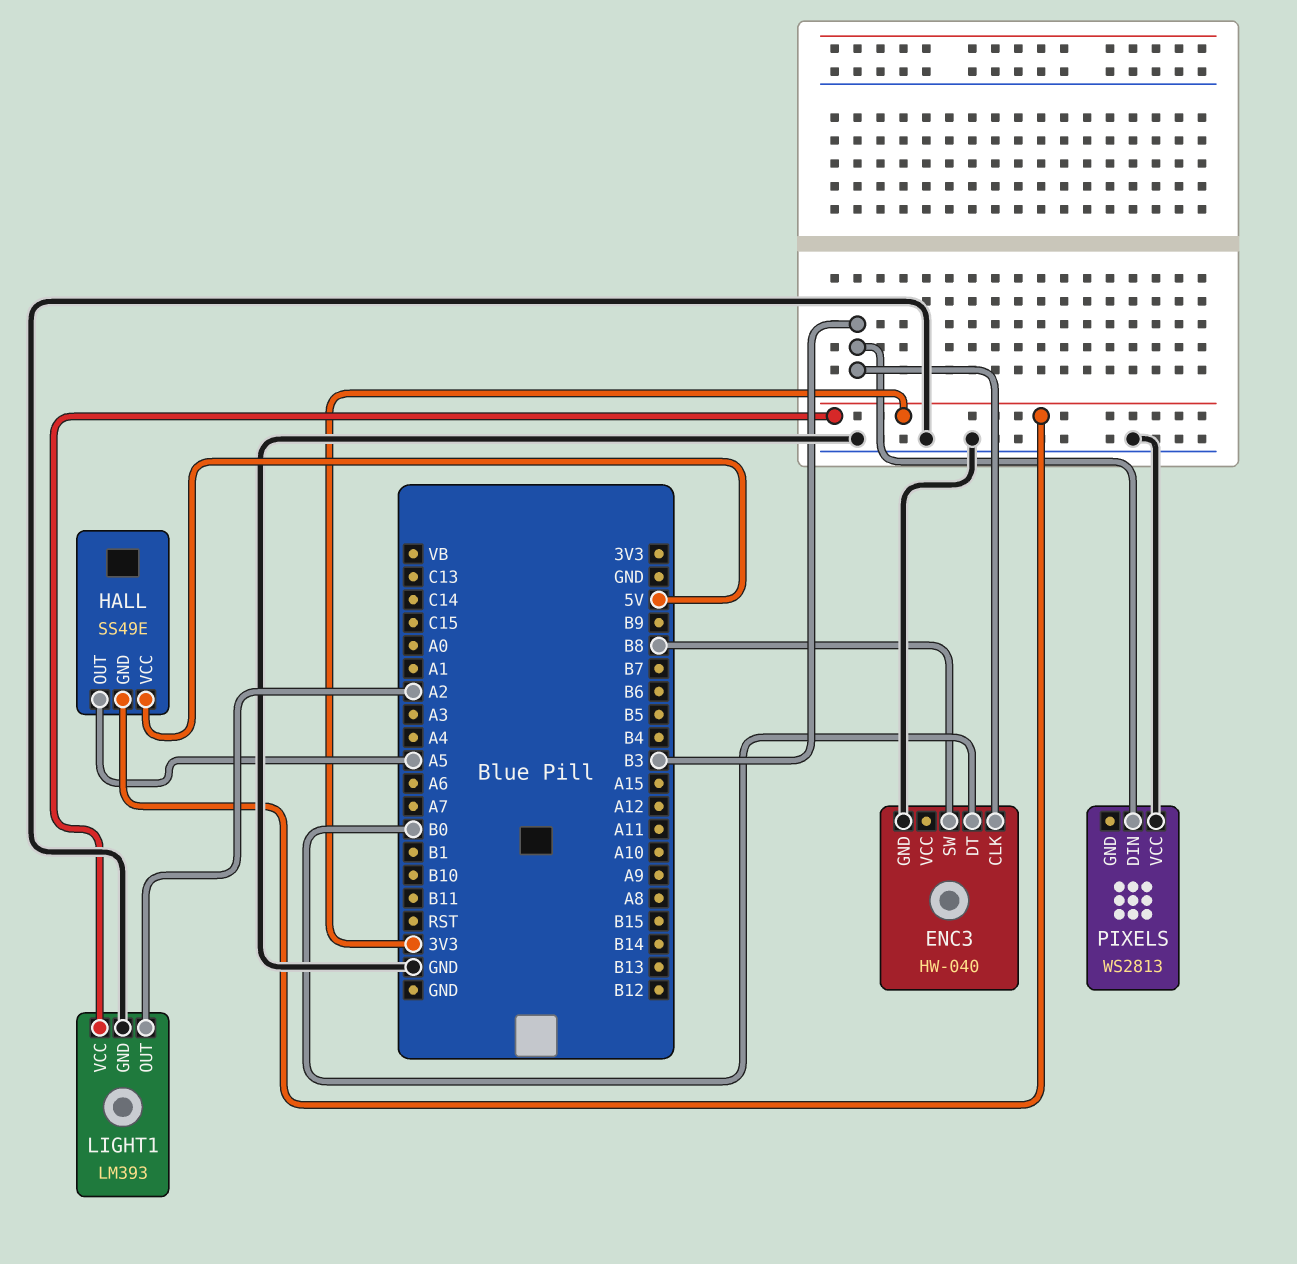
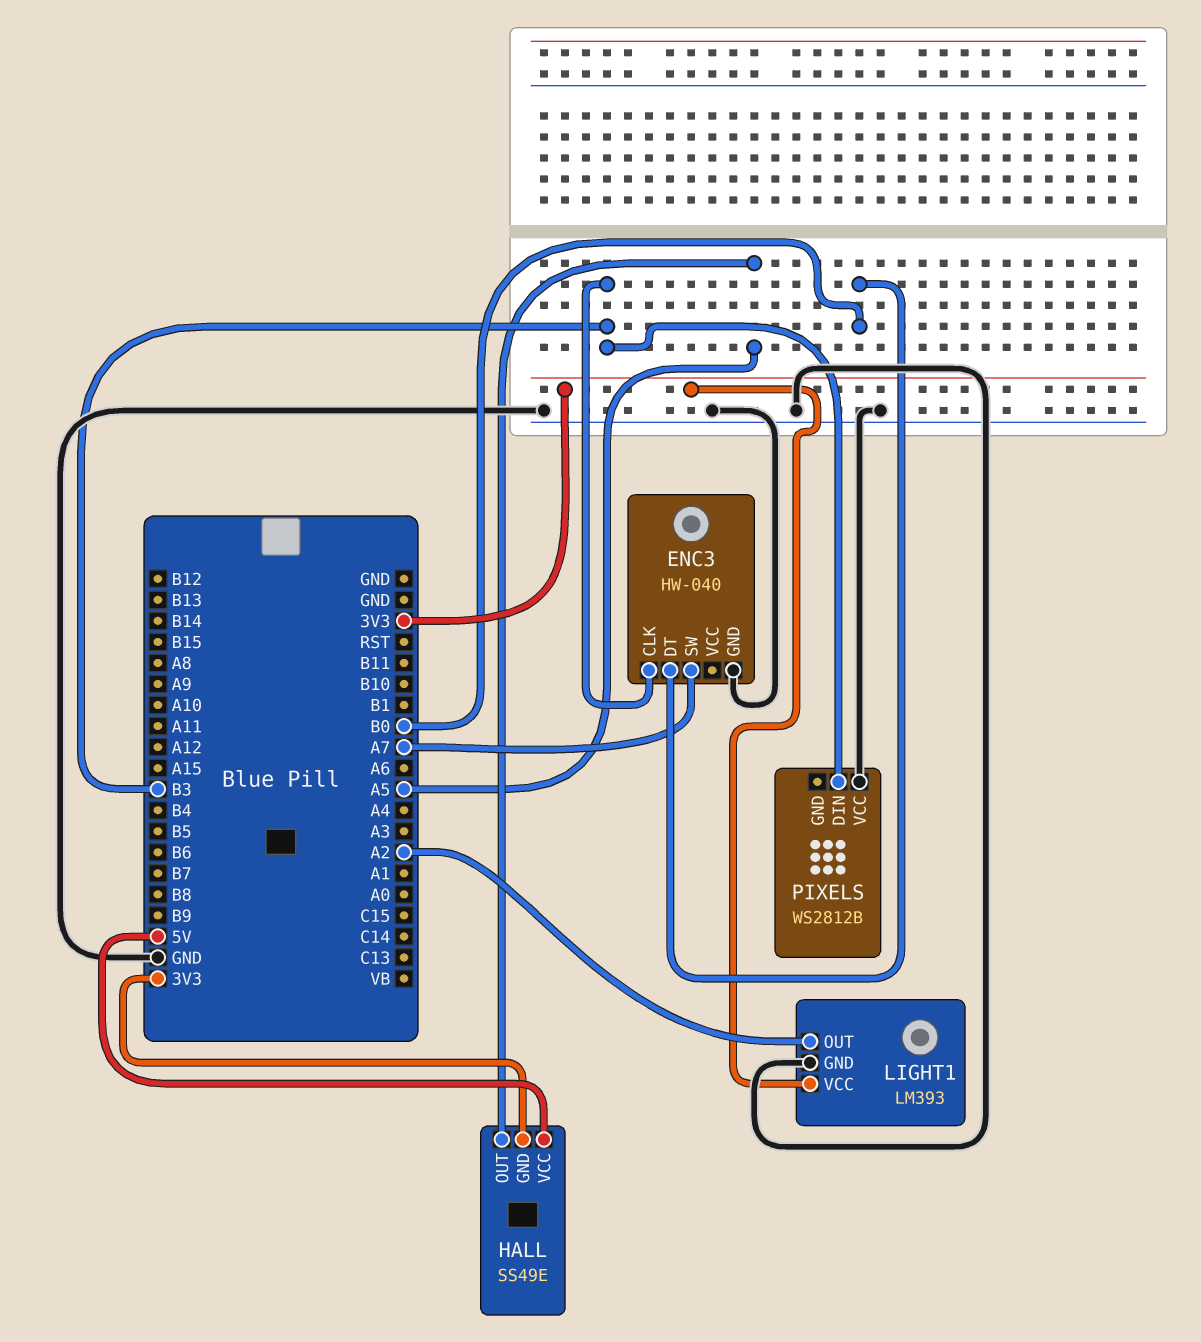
ENC3 pin SW: B8 -> A7
PIXELS: WS2813 -> WS2812B

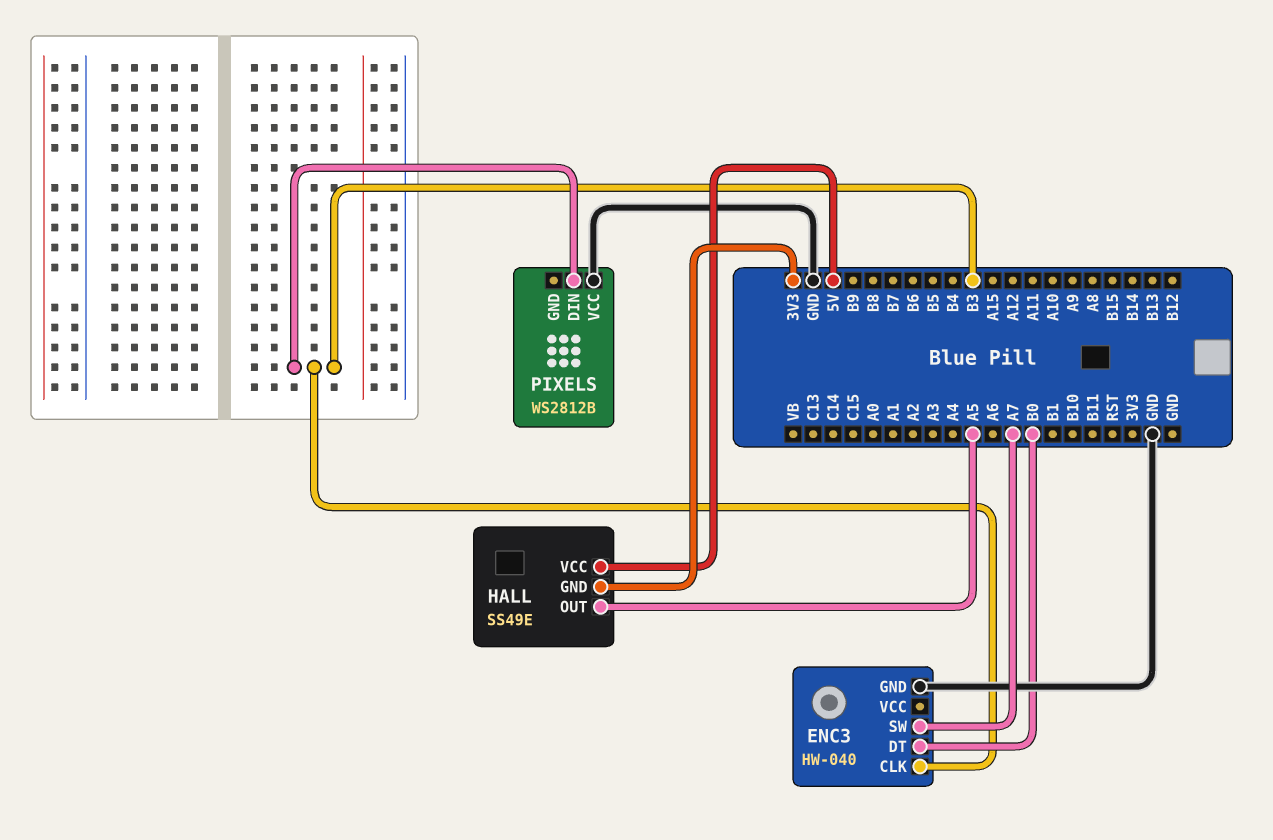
LIGHT1: LM393 -> none
LIGHT1 pin GND: GND -> none
LIGHT1 pin OUT: A2 -> none
LIGHT1 pin VCC: 3V3 -> none

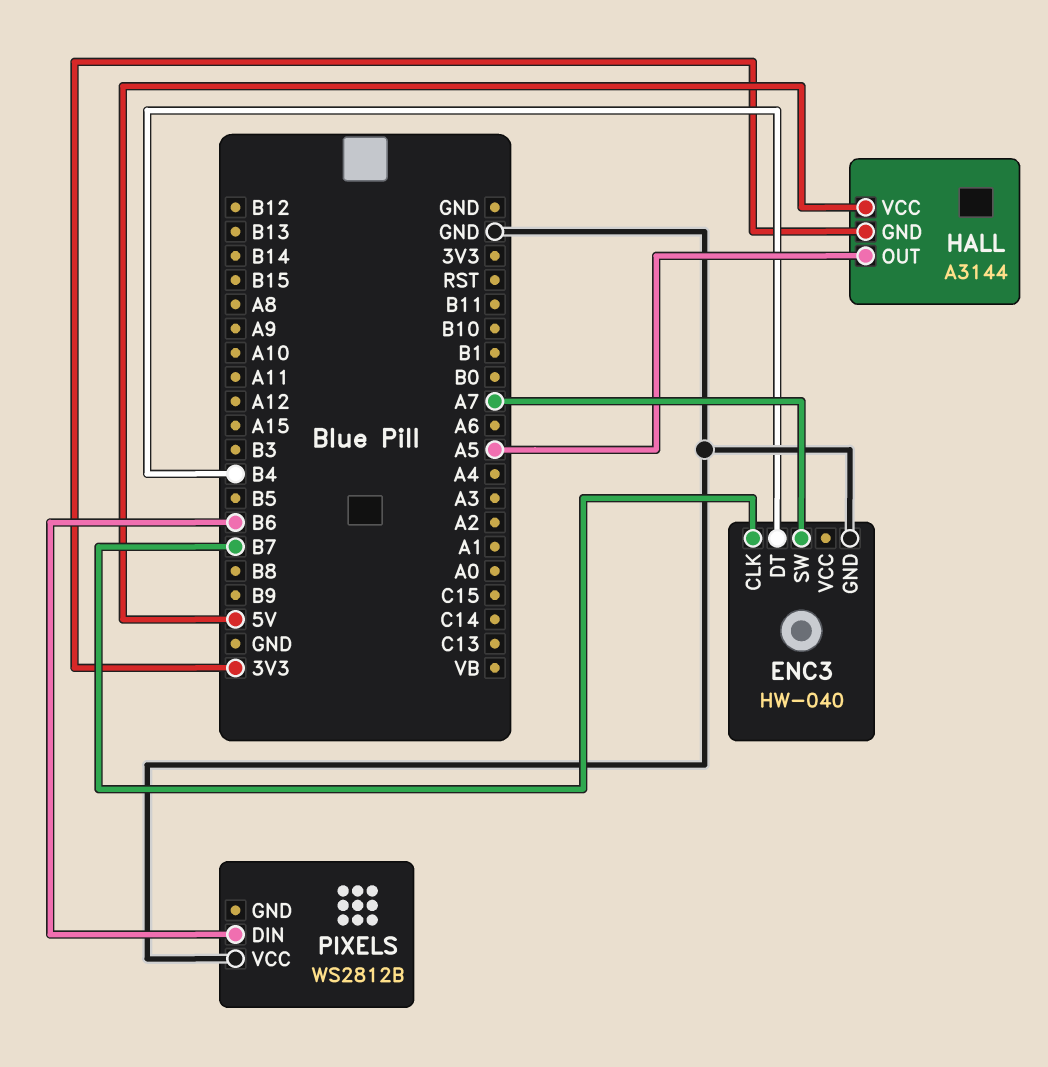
ENC3 pin CLK: B3 -> B7
ENC3 pin DT: B0 -> B4
HALL: SS49E -> A3144
PIXELS pin DIN: B3 -> B6

